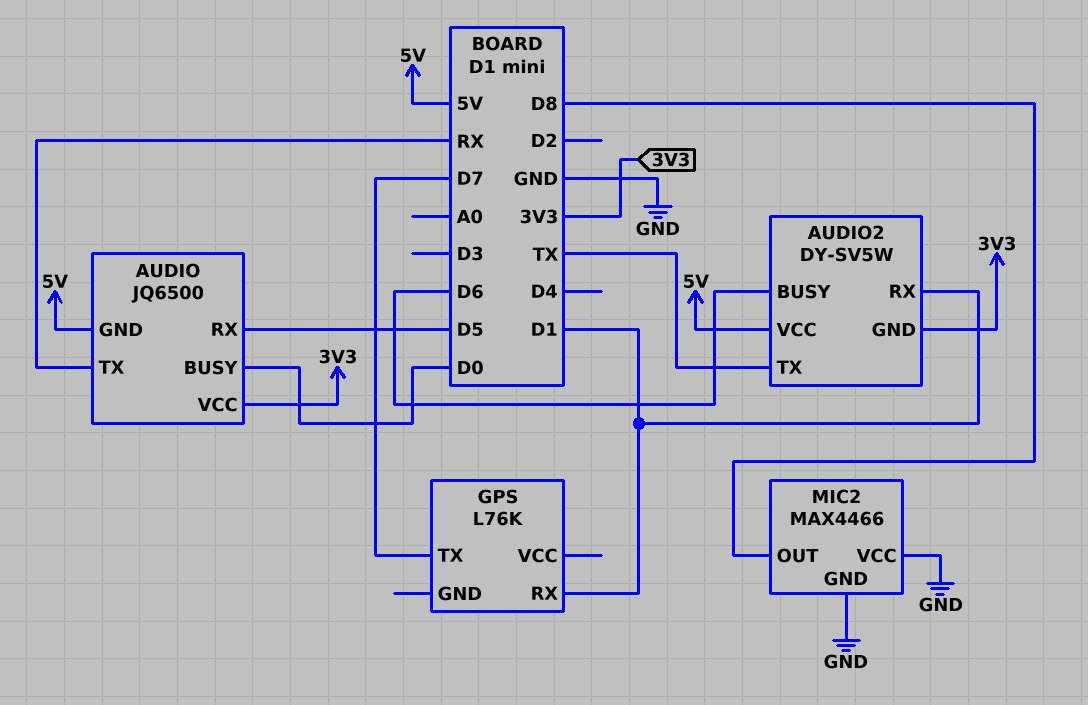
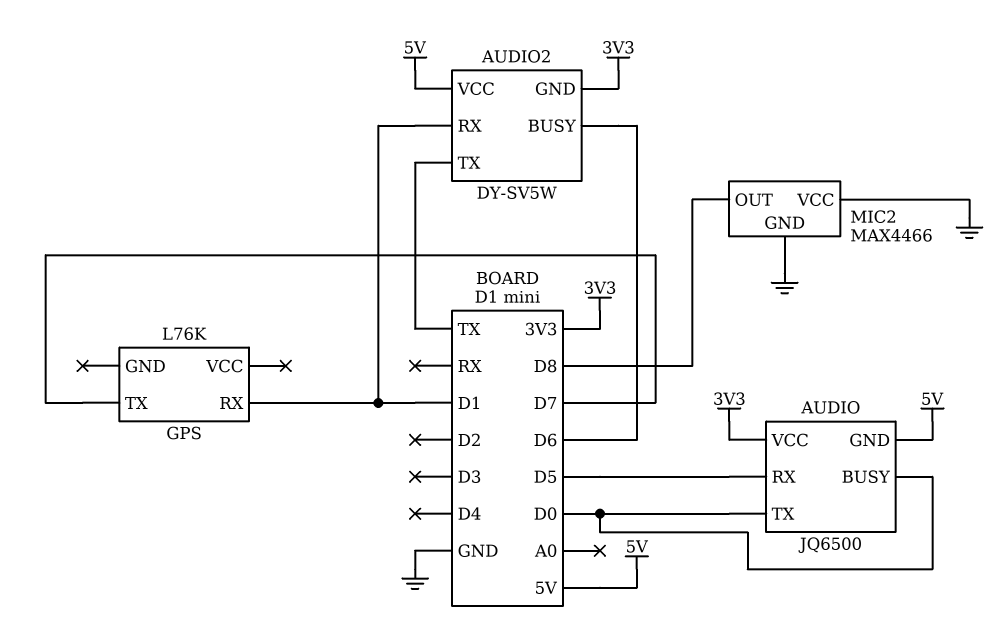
AUDIO pin TX: RX -> D0

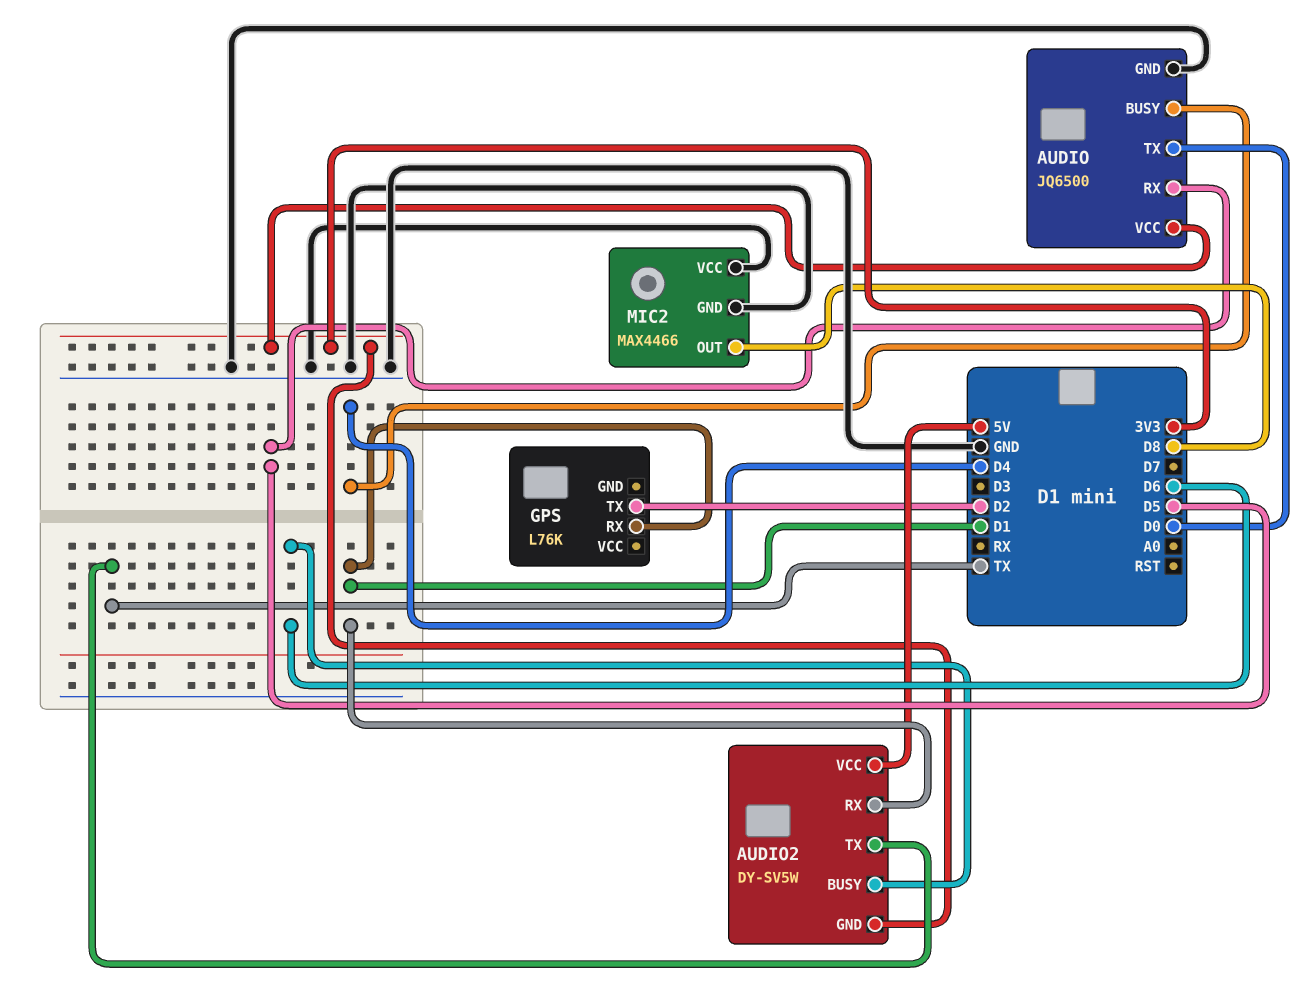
AUDIO pin BUSY: D0 -> D4
AUDIO pin GND: 5V -> GND
GPS pin TX: D7 -> D2

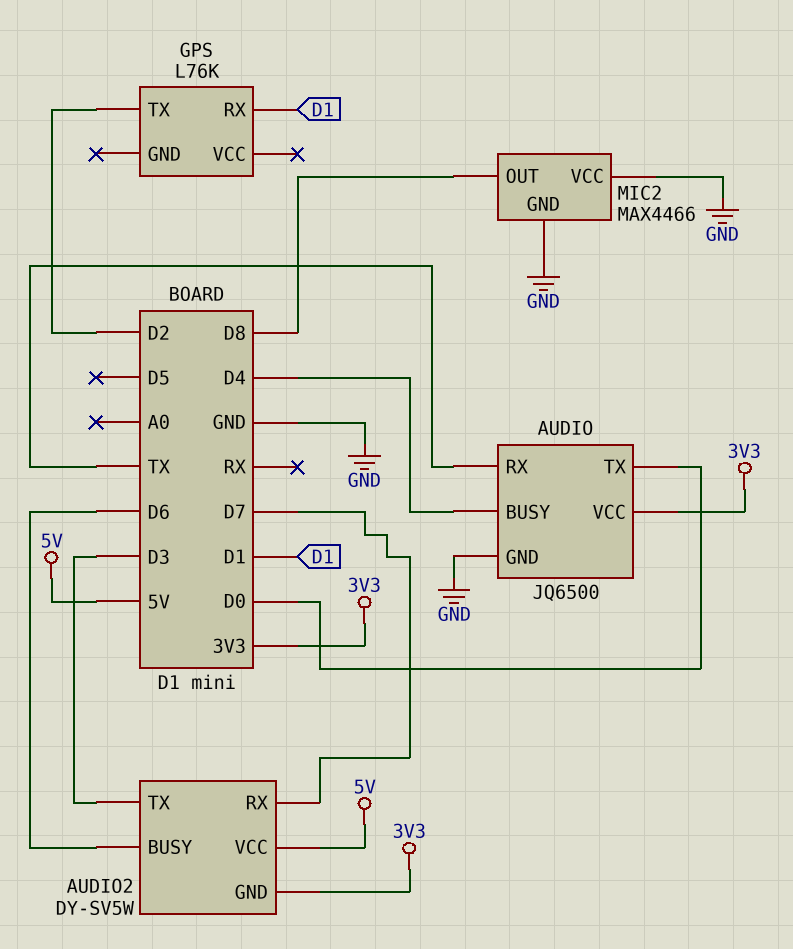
AUDIO pin RX: D5 -> TX
AUDIO2 pin RX: D1 -> D7
AUDIO2 pin TX: TX -> D3

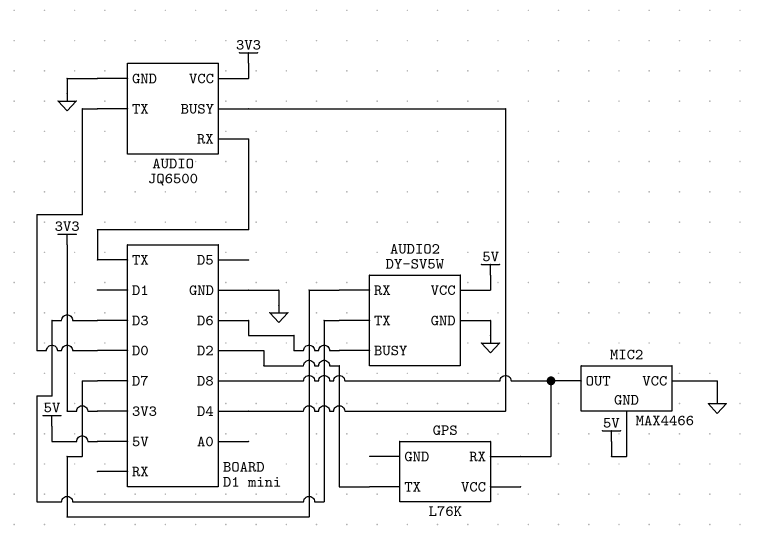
AUDIO2 pin GND: 3V3 -> GND
GPS pin RX: D1 -> D8
MIC2 pin GND: GND -> 5V

